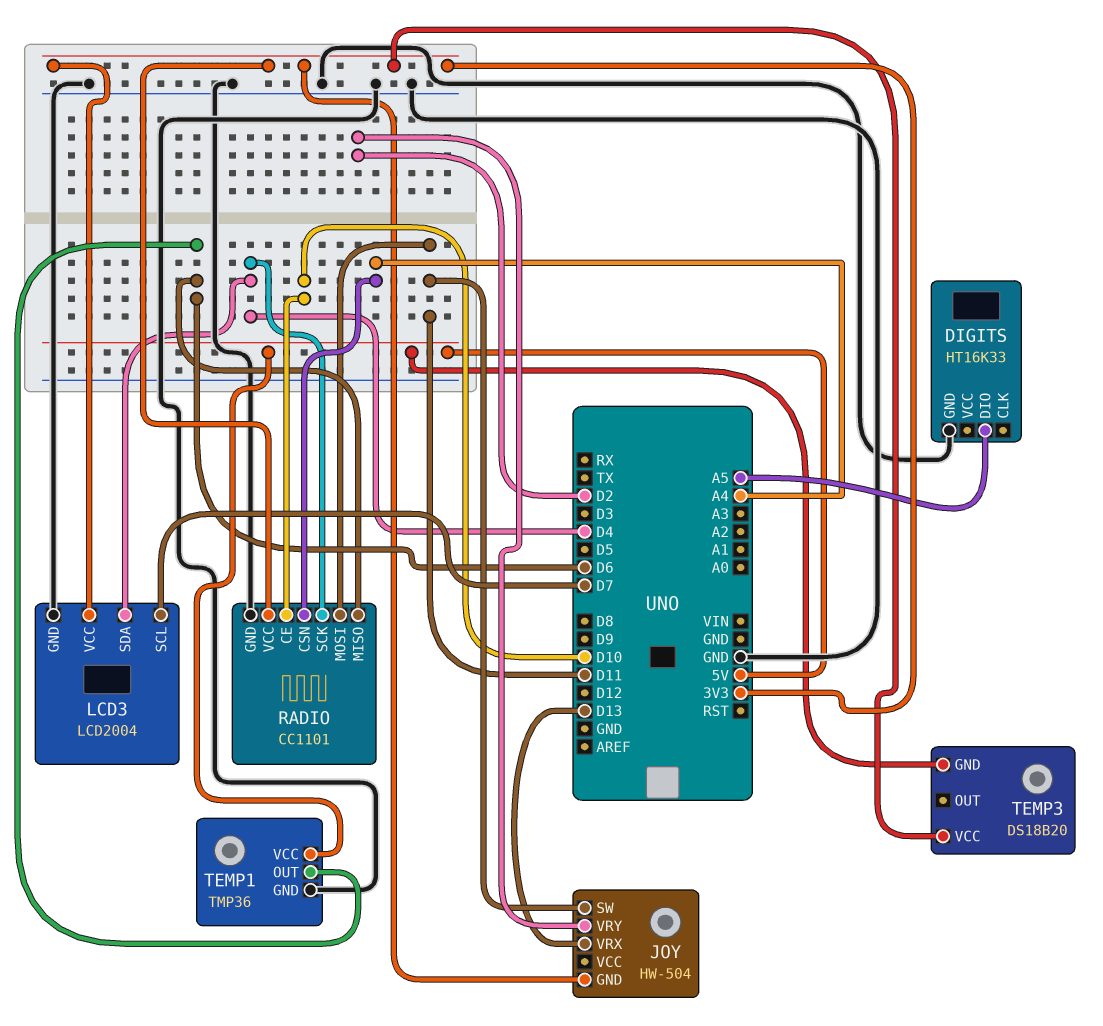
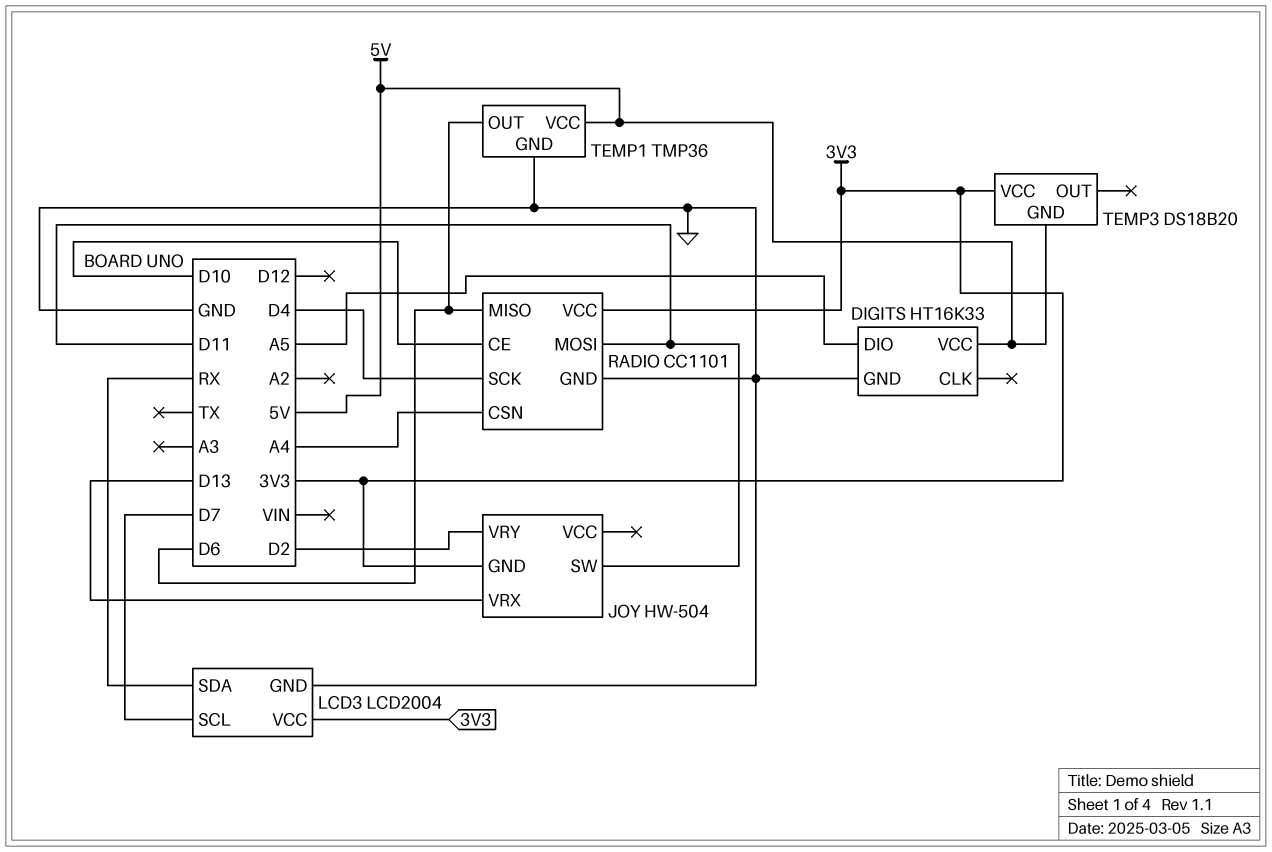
DIGITS pin VCC: none -> 5V
LCD3 pin SDA: D4 -> RX

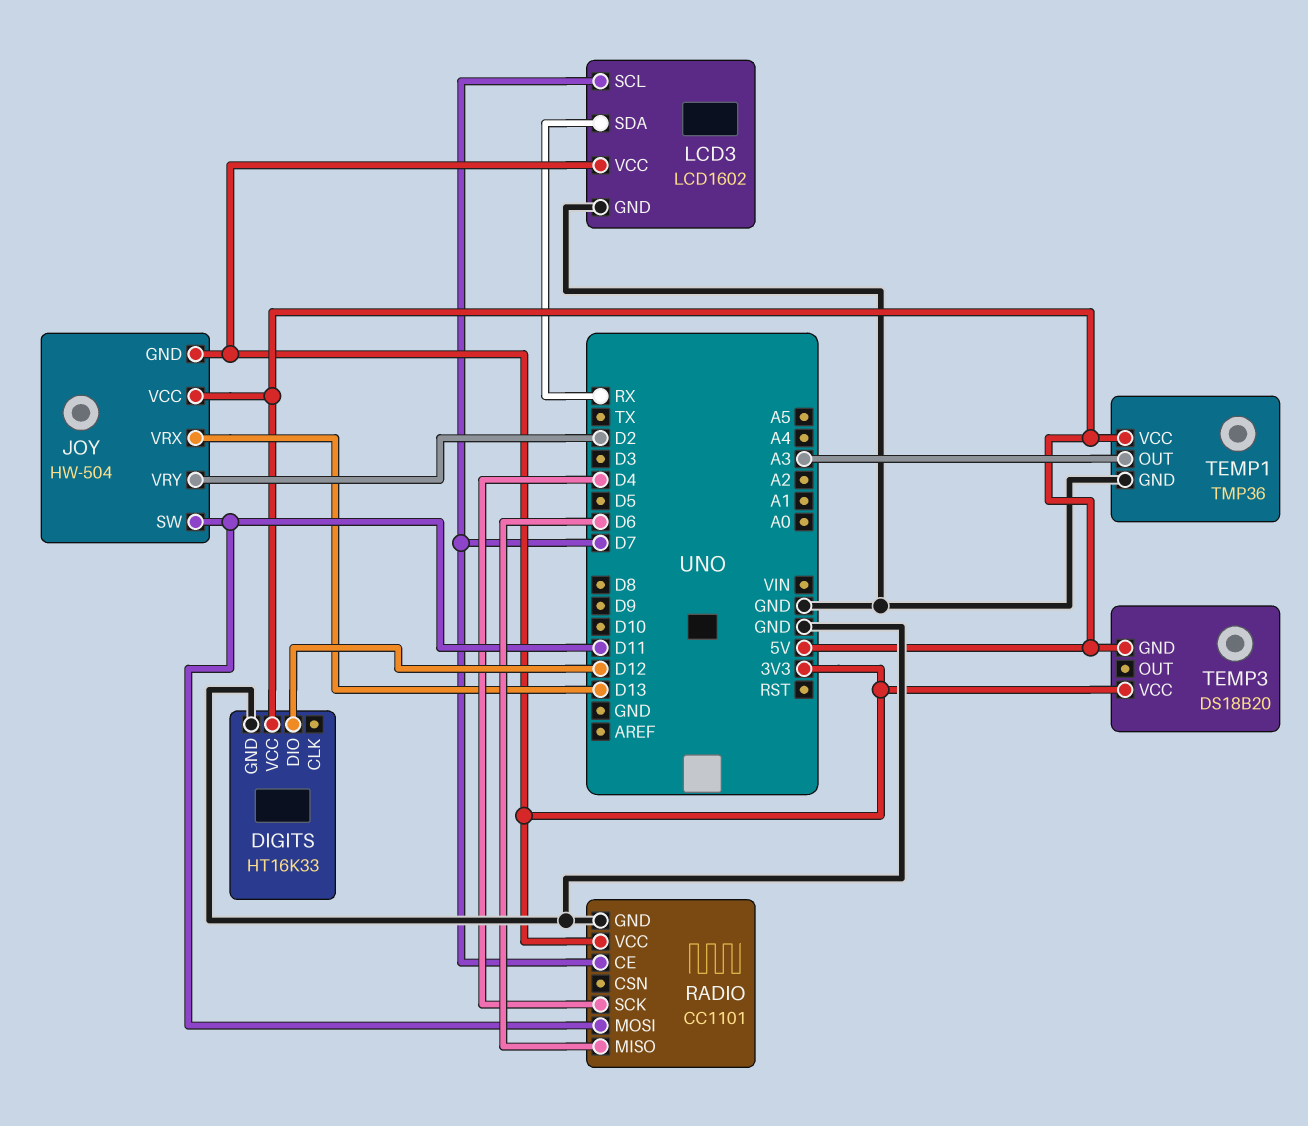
DIGITS pin DIO: A5 -> D12
JOY pin VCC: none -> 5V
LCD3: LCD2004 -> LCD1602
RADIO pin CE: D10 -> D7
RADIO pin CSN: A4 -> none
TEMP1 pin OUT: D6 -> A3

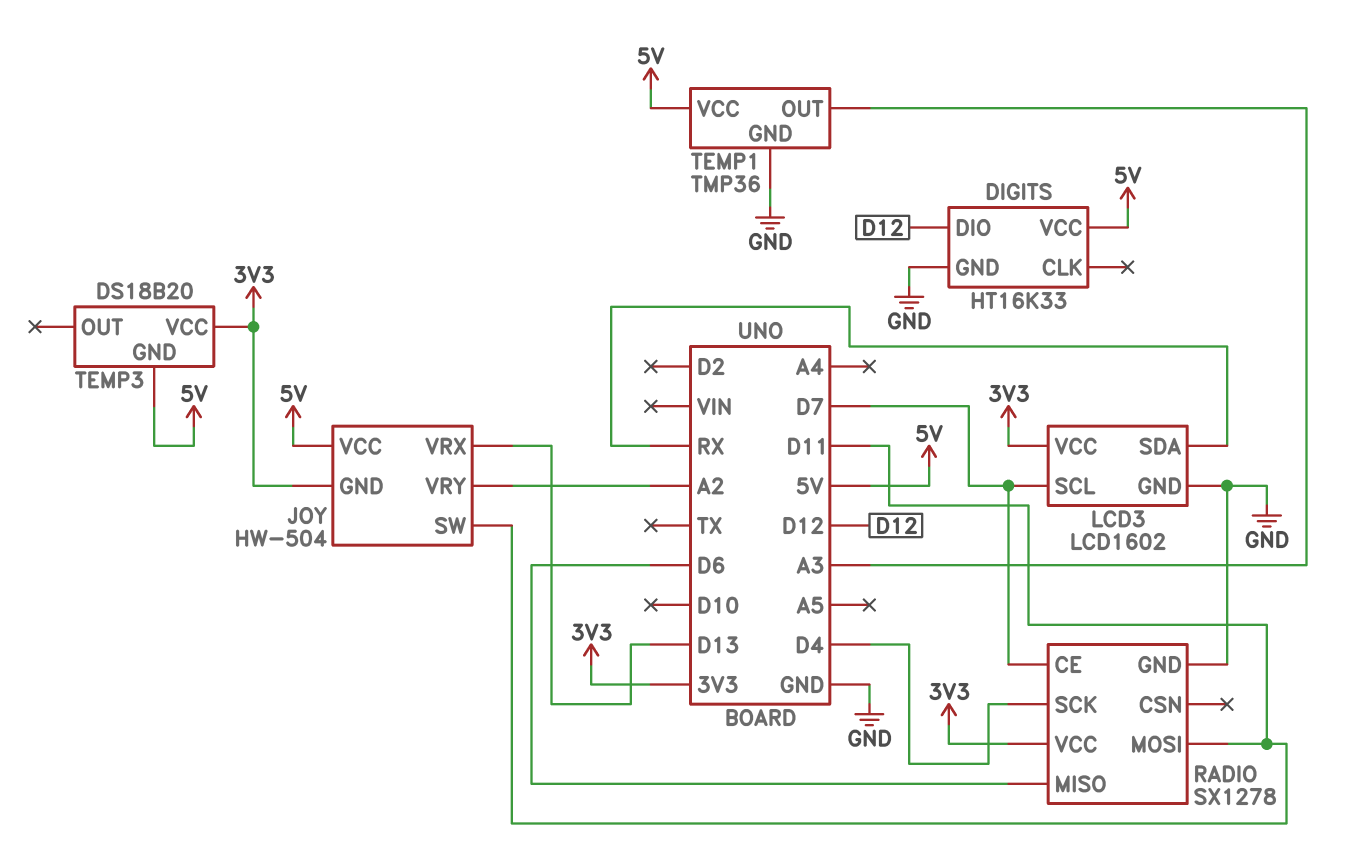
JOY pin VRY: D2 -> A2
RADIO: CC1101 -> SX1278

